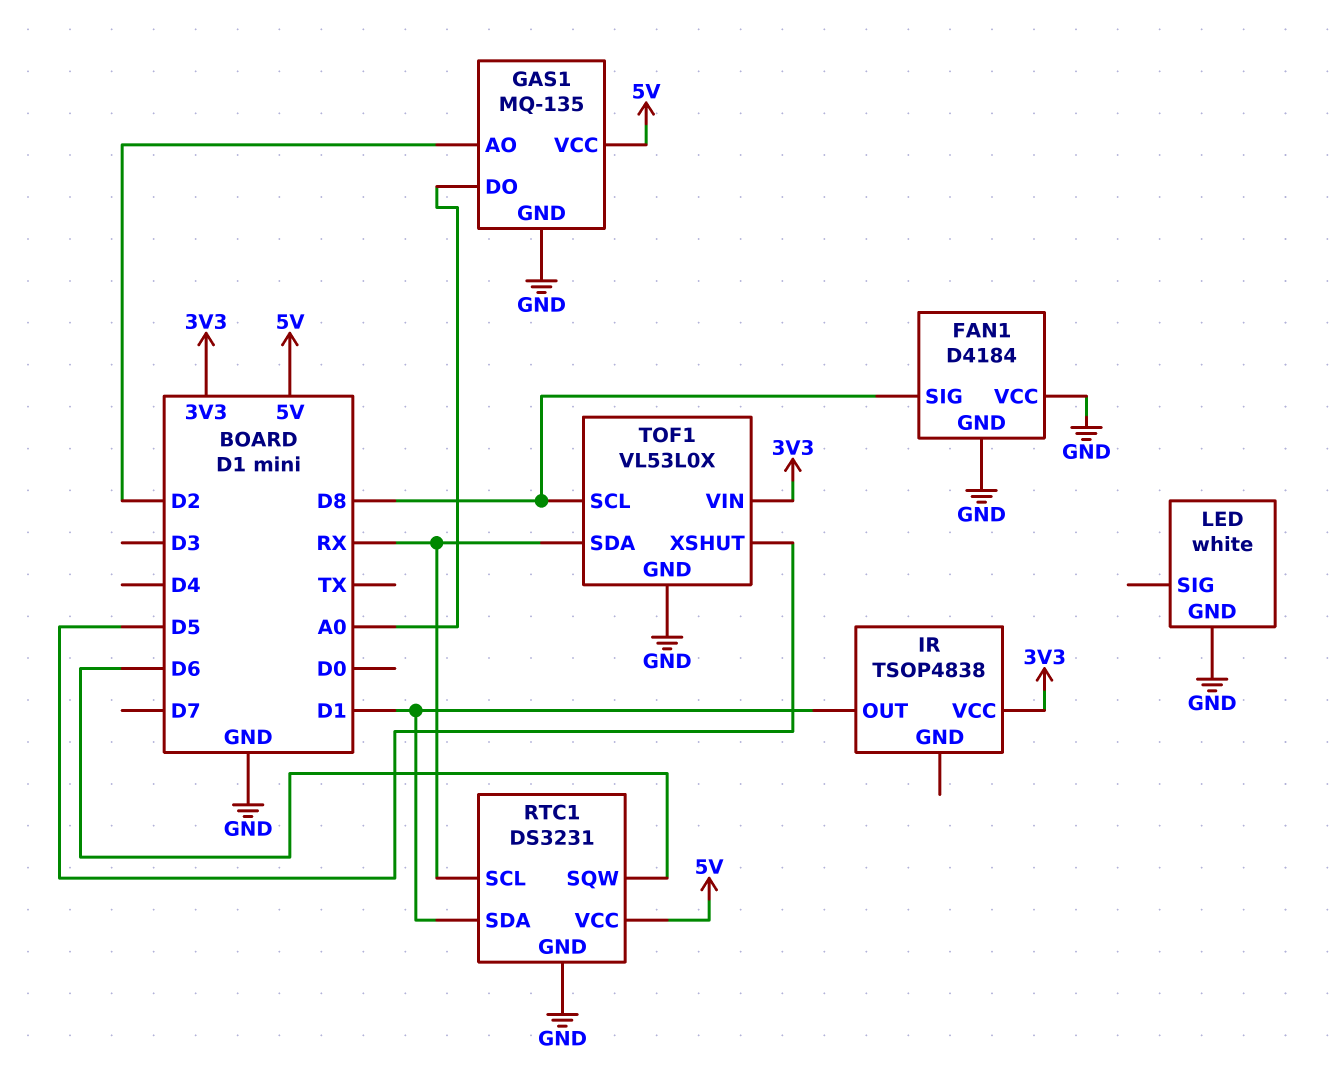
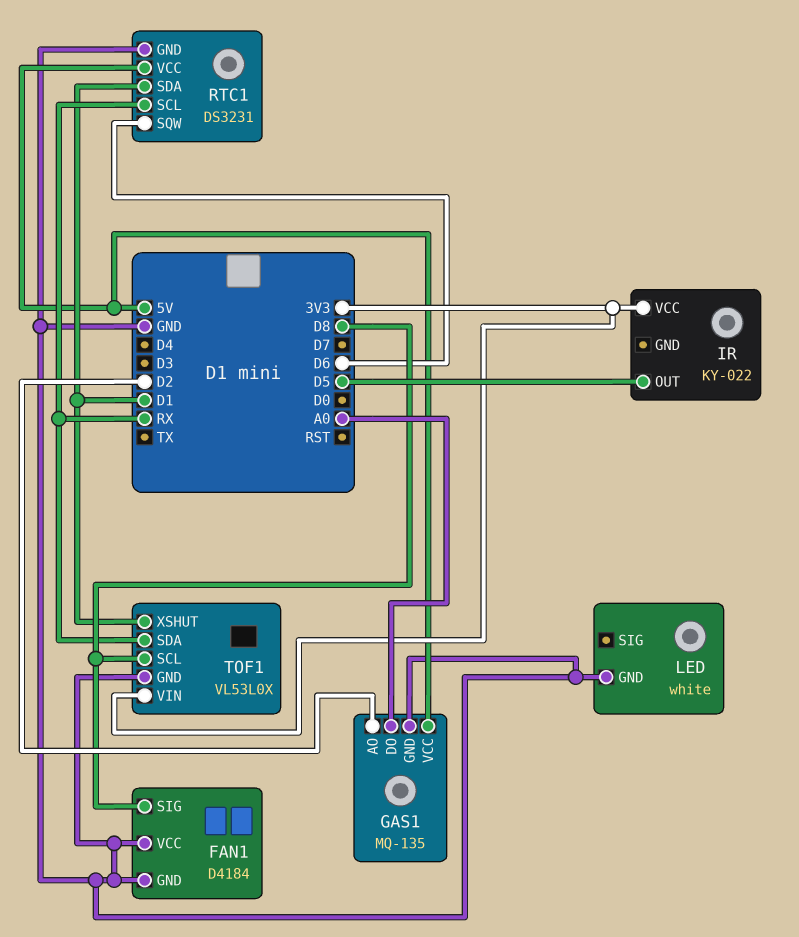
IR: TSOP4838 -> KY-022
IR pin OUT: D1 -> D5
TOF1 pin XSHUT: D5 -> D1

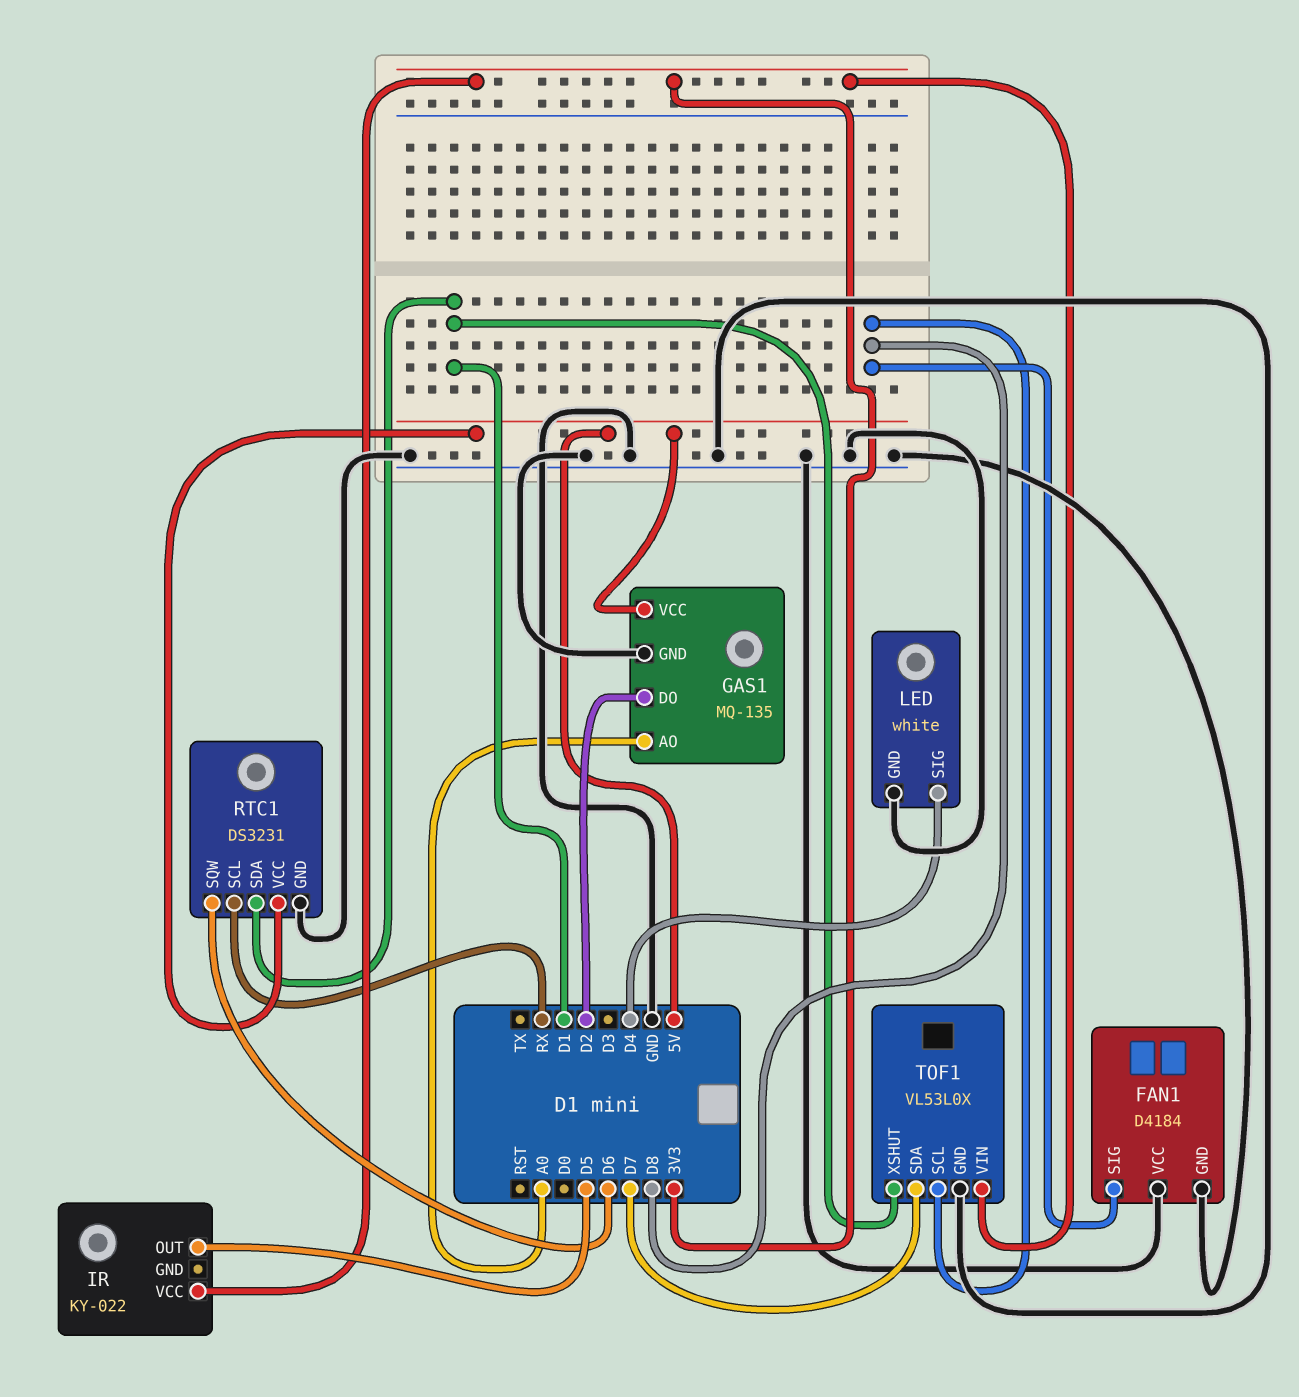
GAS1 pin AO: D2 -> A0
GAS1 pin DO: A0 -> D2
LED pin SIG: none -> D4
TOF1 pin SDA: RX -> D7

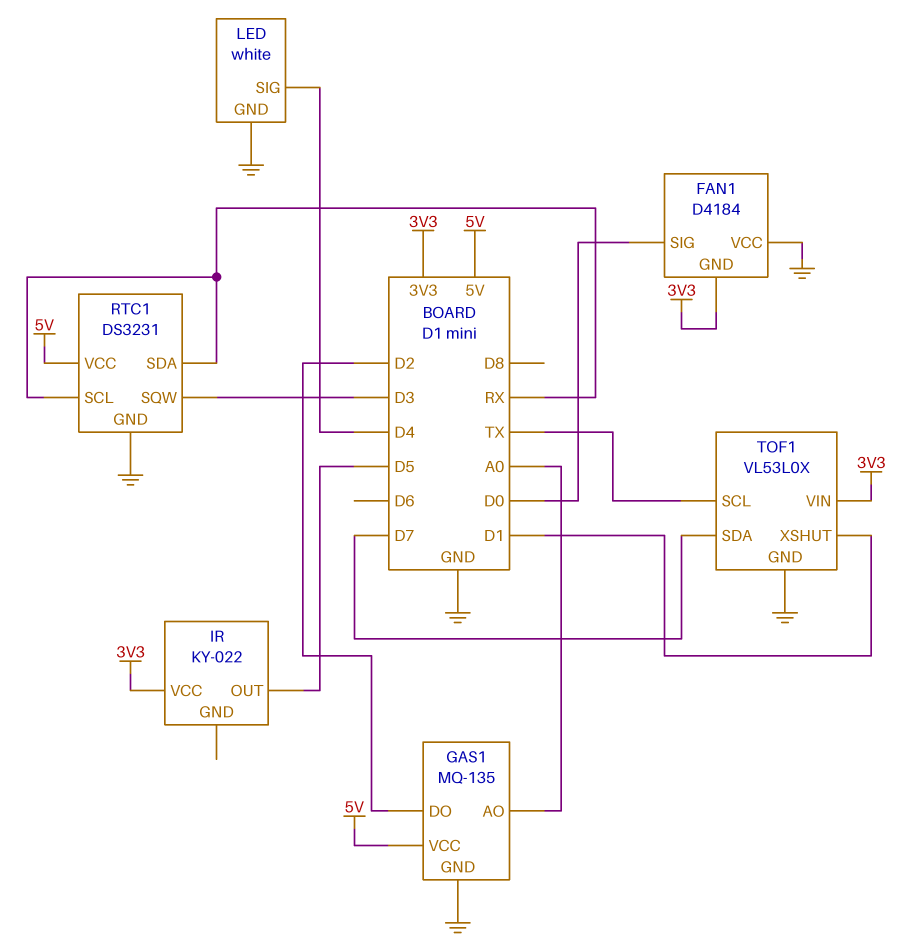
FAN1 pin GND: GND -> 3V3
FAN1 pin SIG: D8 -> D0
RTC1 pin SDA: D1 -> RX
RTC1 pin SQW: D6 -> D3
TOF1 pin SCL: D8 -> TX

